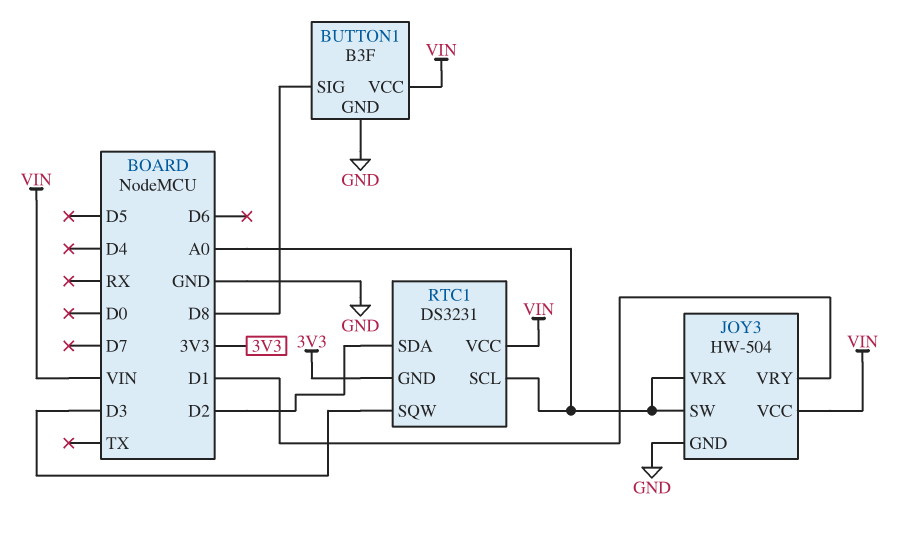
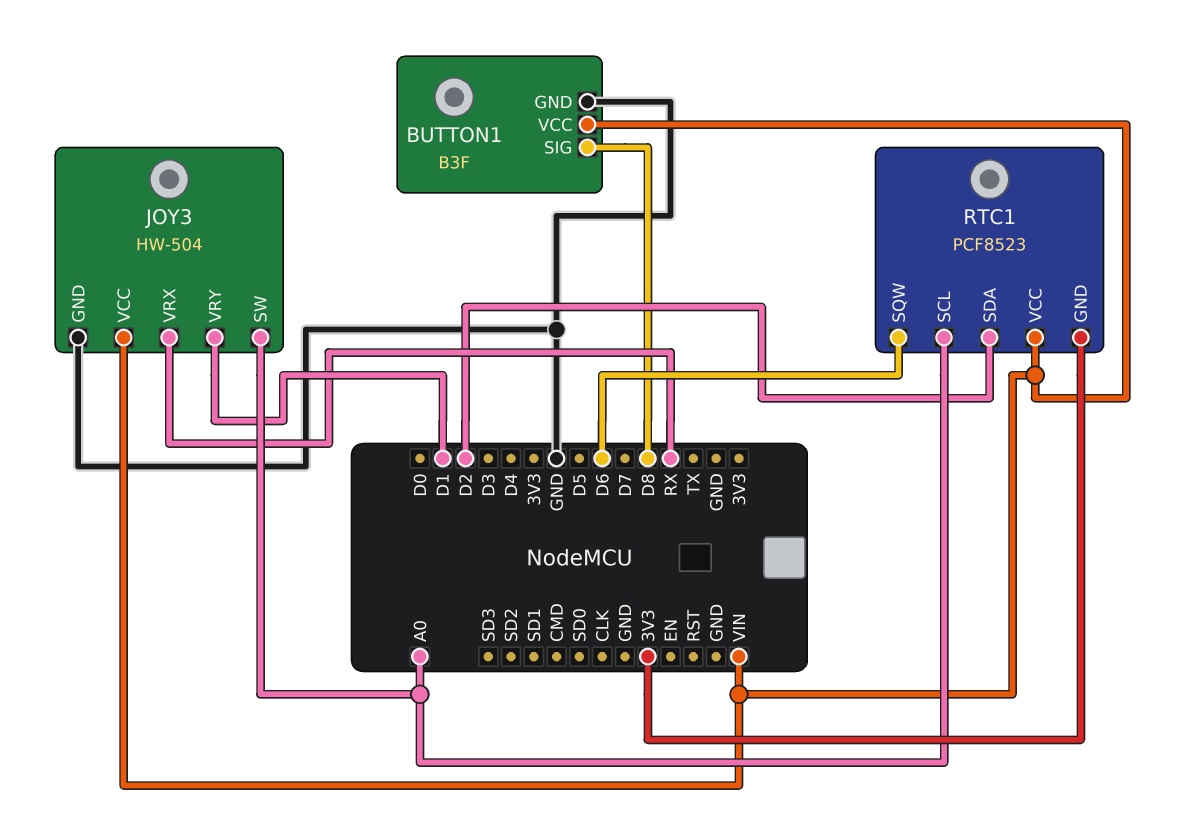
JOY3 pin VRX: A0 -> RX
RTC1: DS3231 -> PCF8523
RTC1 pin SQW: D3 -> D6

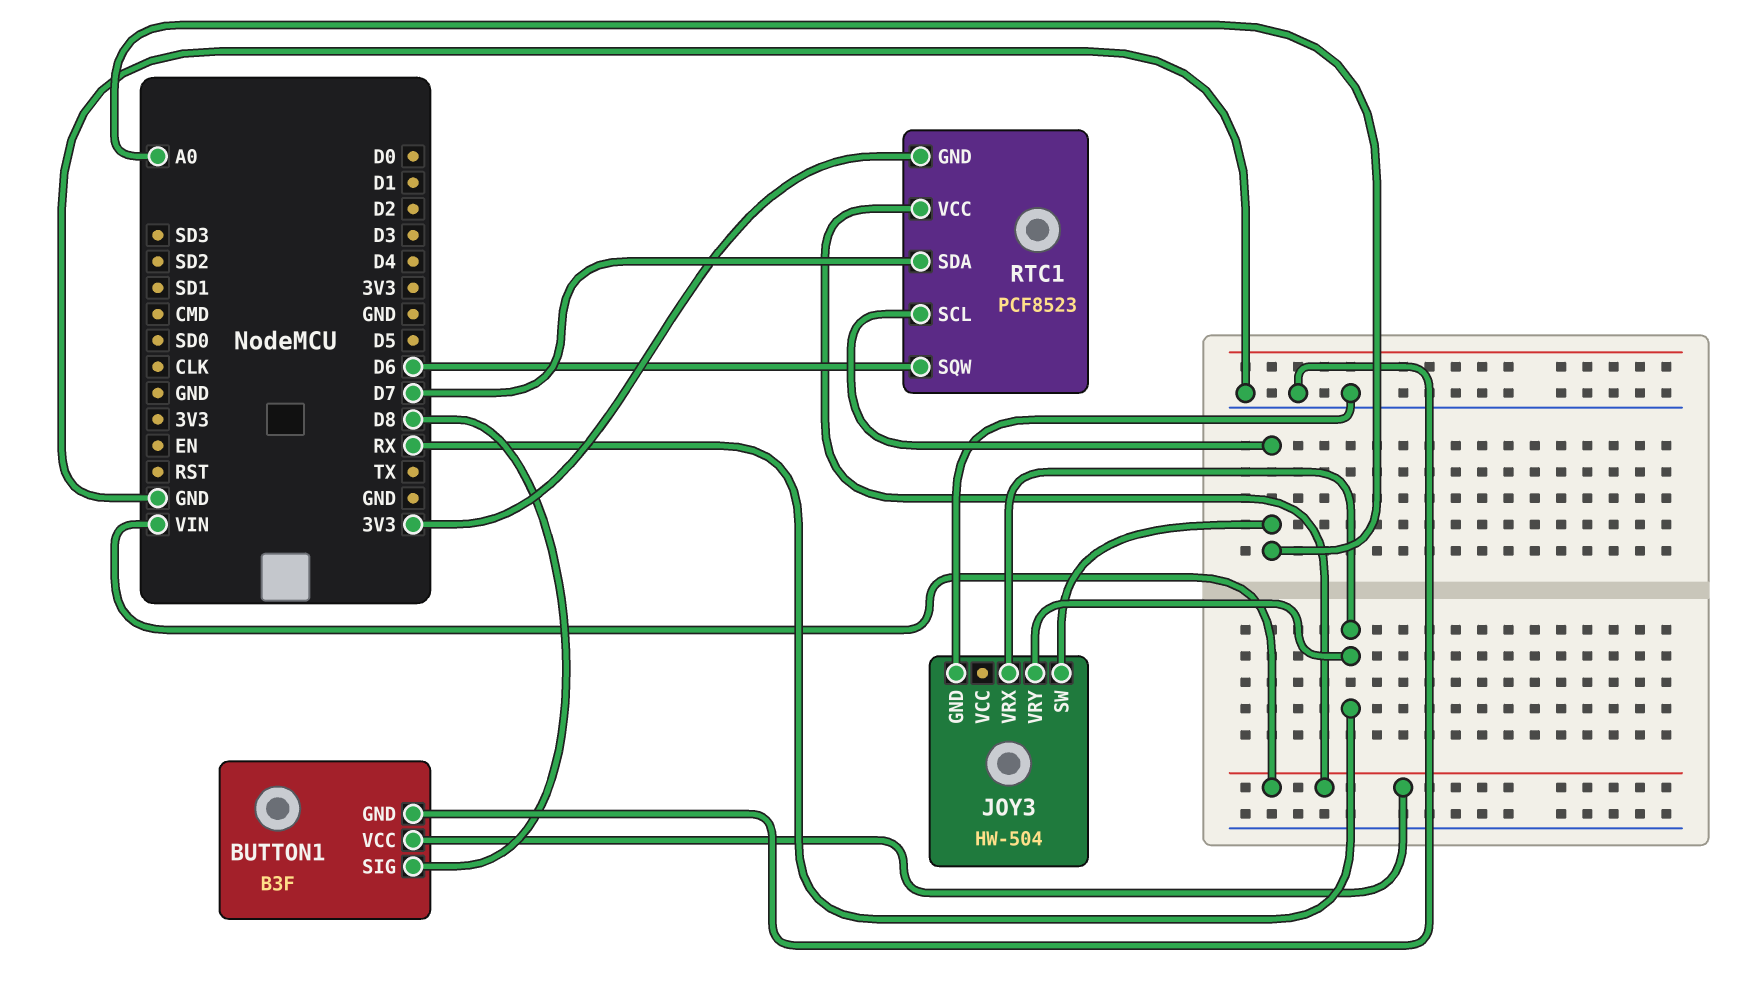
JOY3 pin VCC: VIN -> none
JOY3 pin VRY: D1 -> RX
RTC1 pin SDA: D2 -> D7

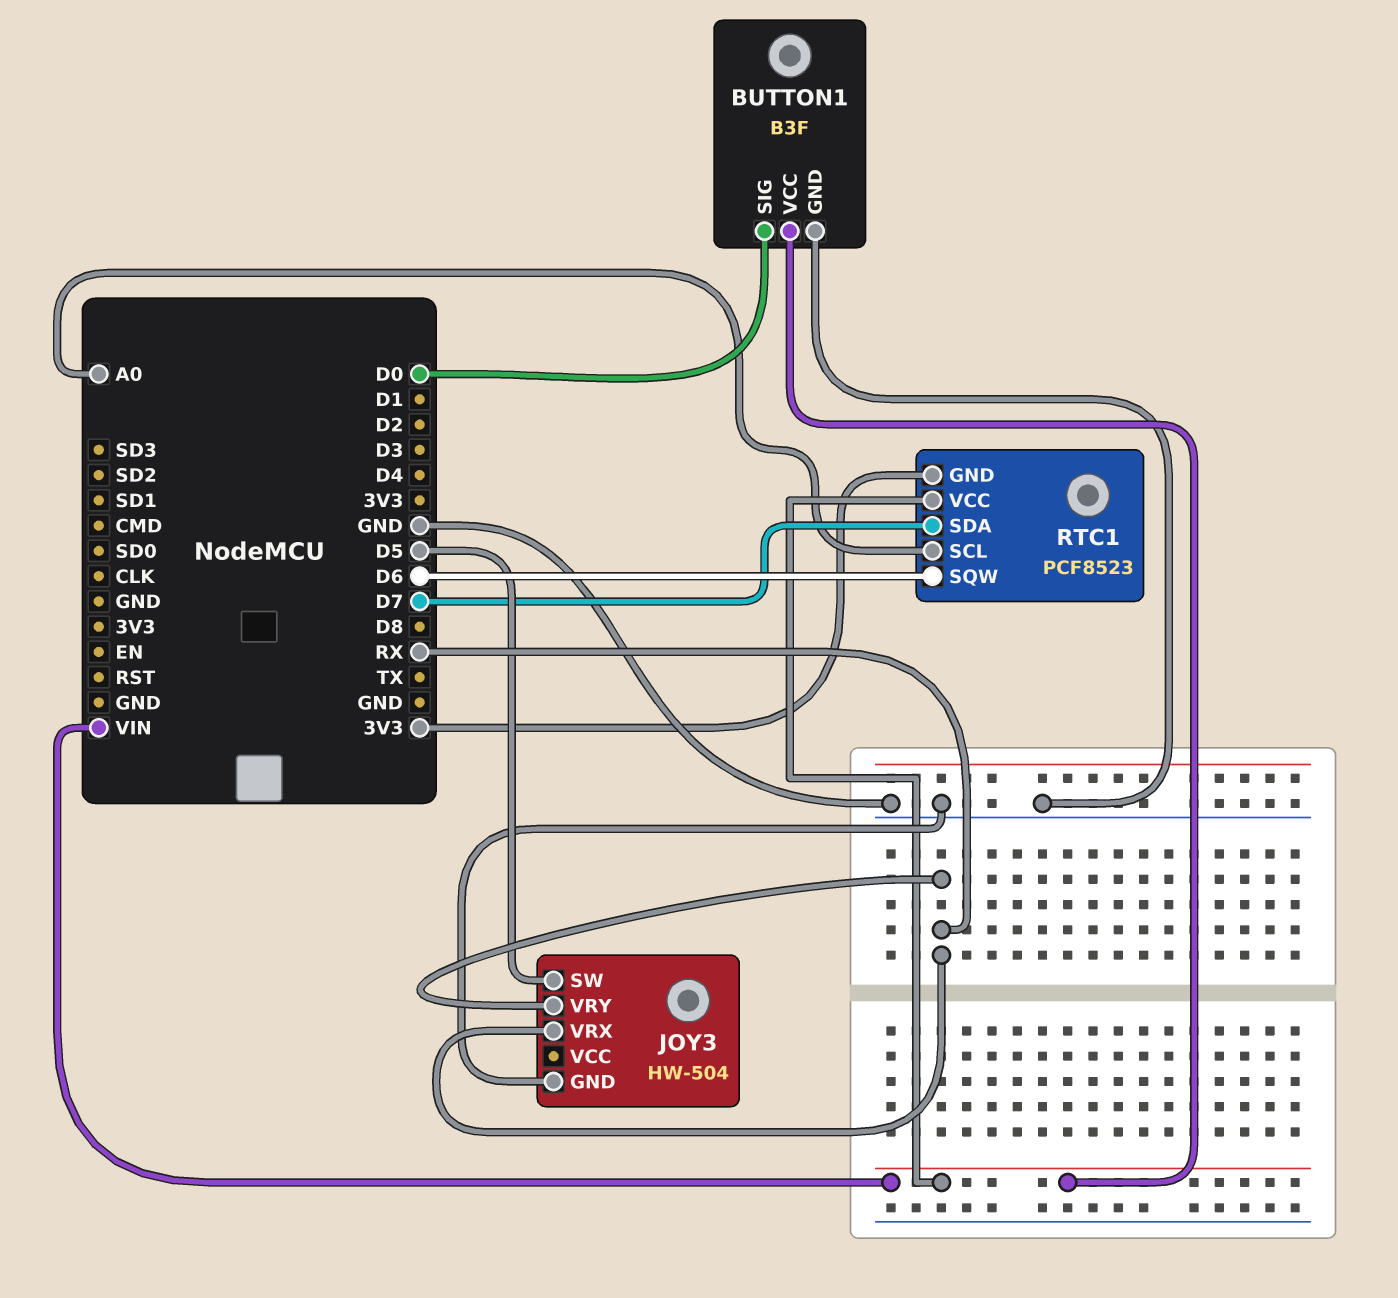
BUTTON1 pin SIG: D8 -> D0
JOY3 pin SW: A0 -> D5

